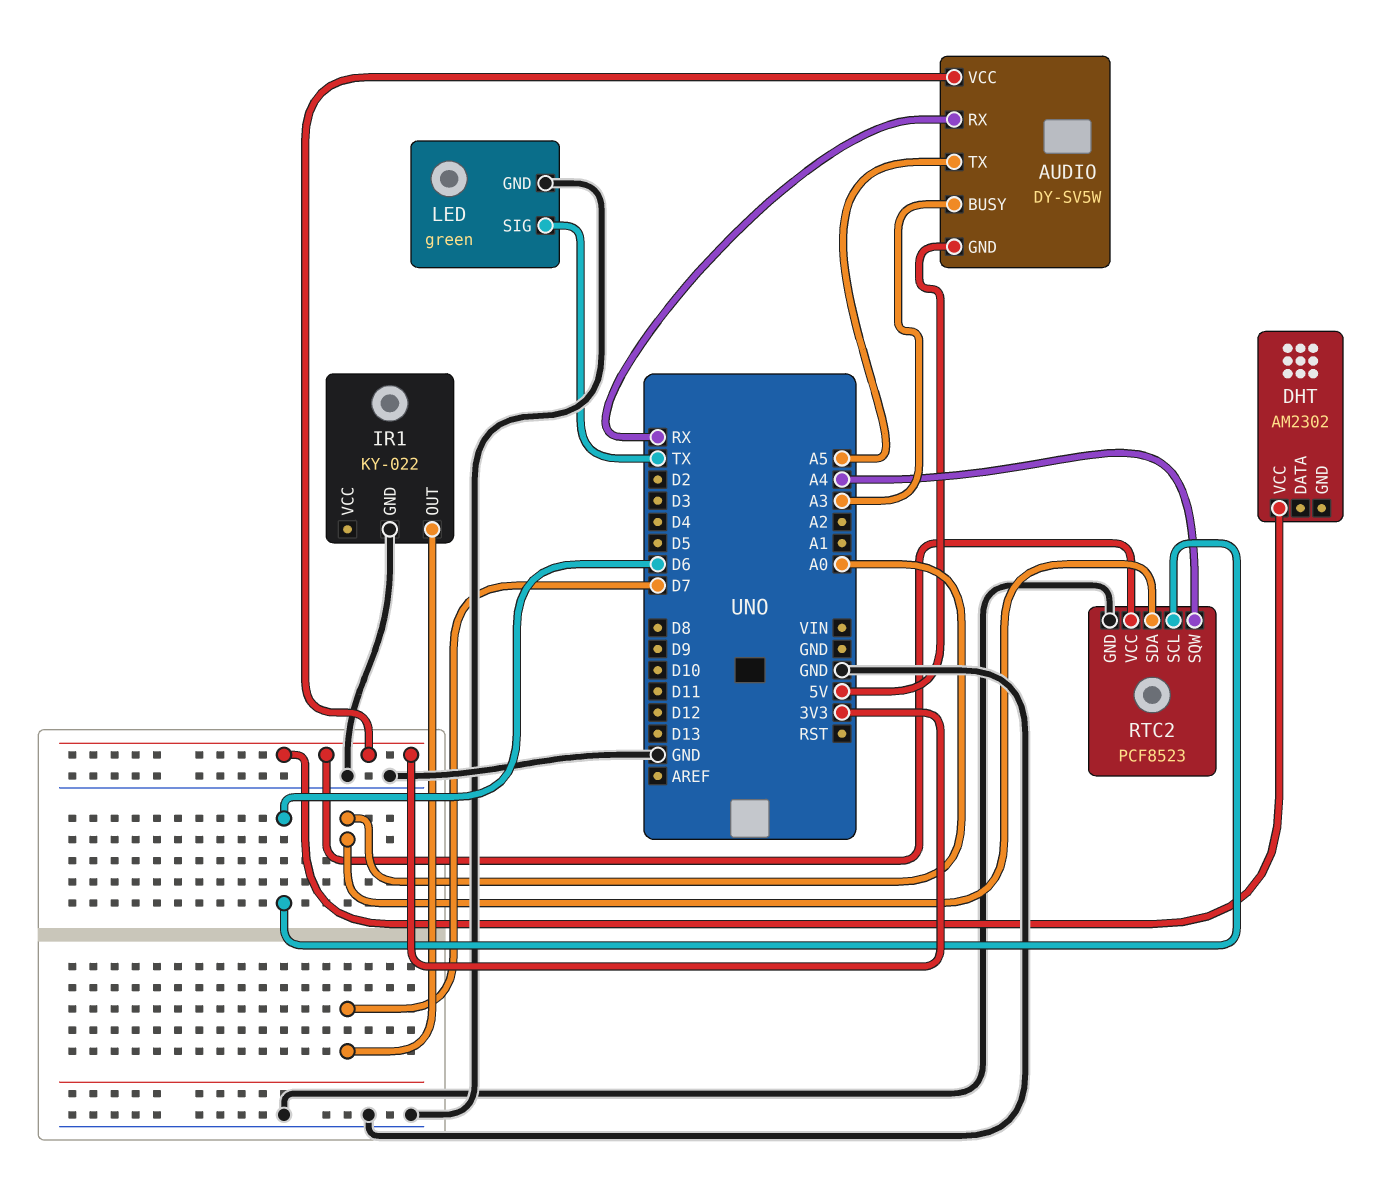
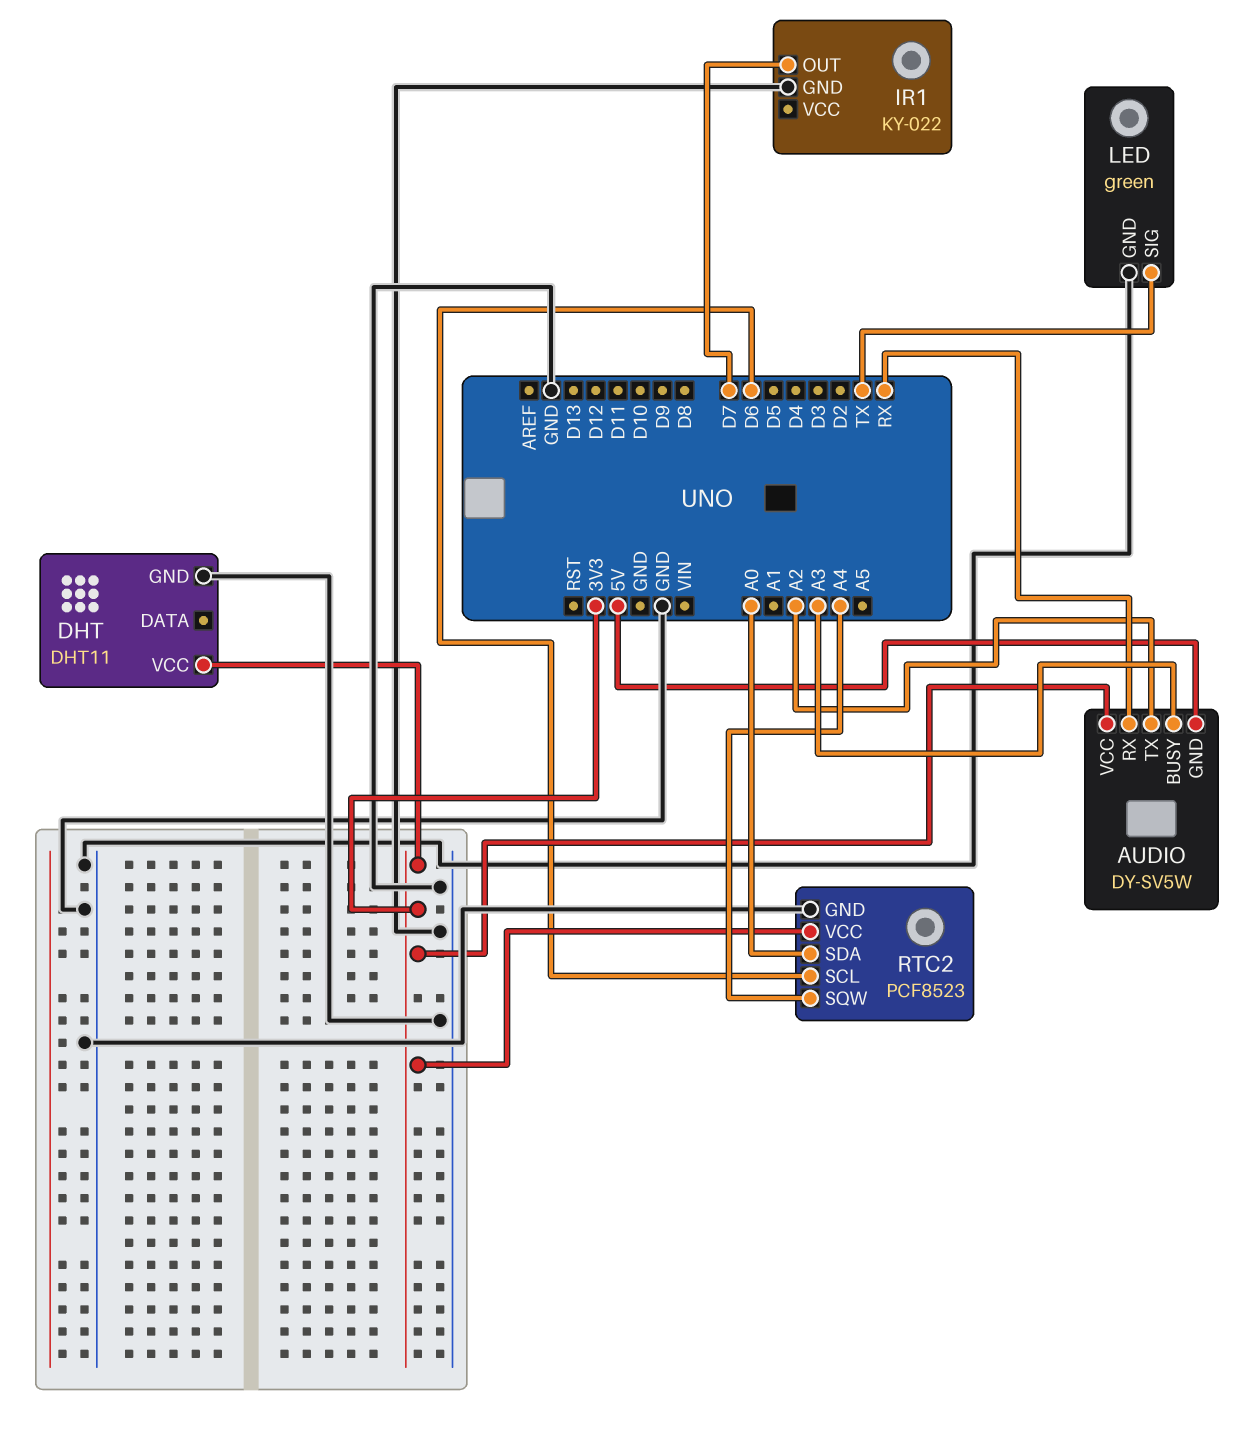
AUDIO pin TX: A5 -> A2
DHT: AM2302 -> DHT11
DHT pin GND: none -> GND

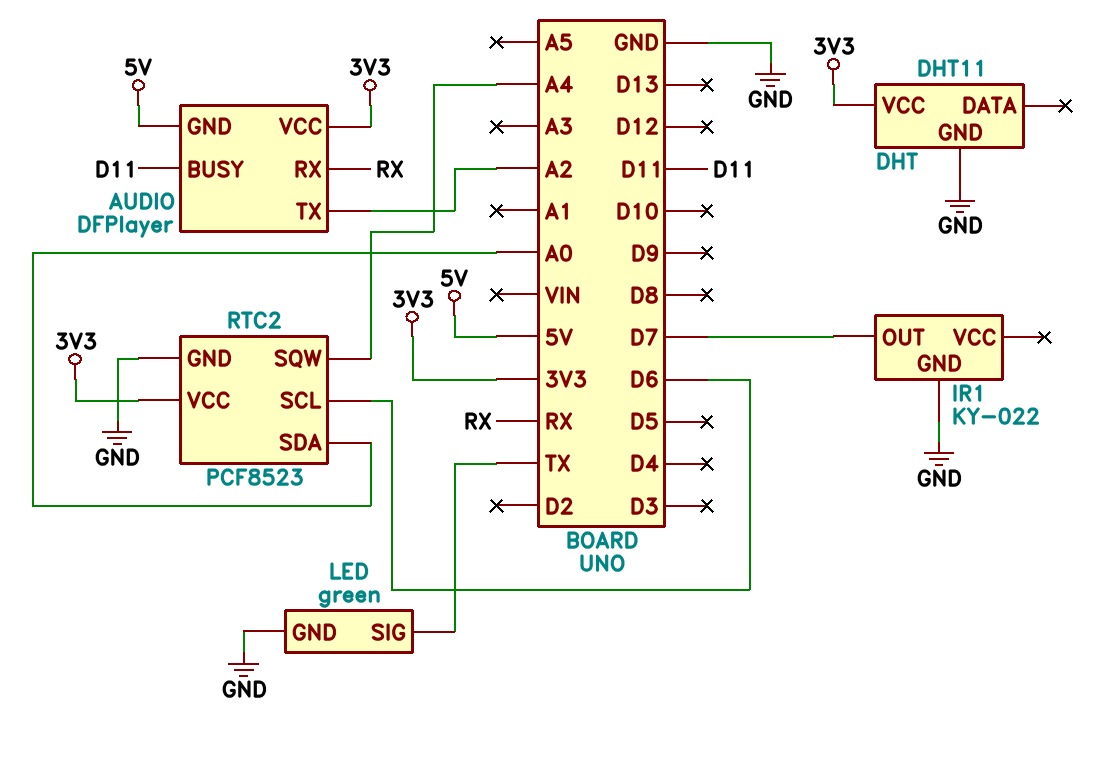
AUDIO: DY-SV5W -> DFPlayer
AUDIO pin BUSY: A3 -> D11

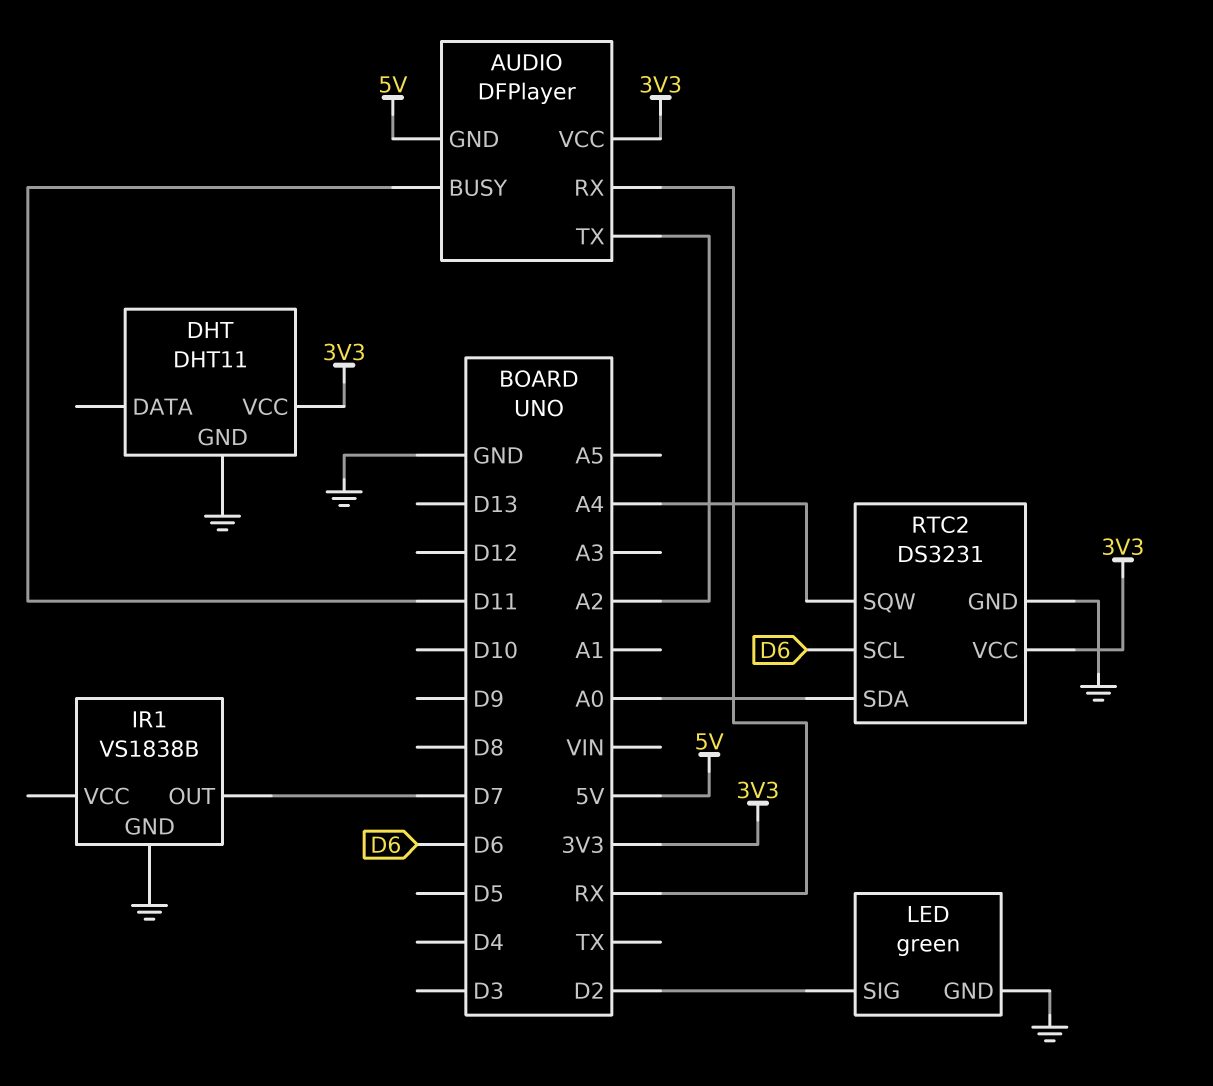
IR1: KY-022 -> VS1838B
LED pin SIG: TX -> D2
RTC2: PCF8523 -> DS3231

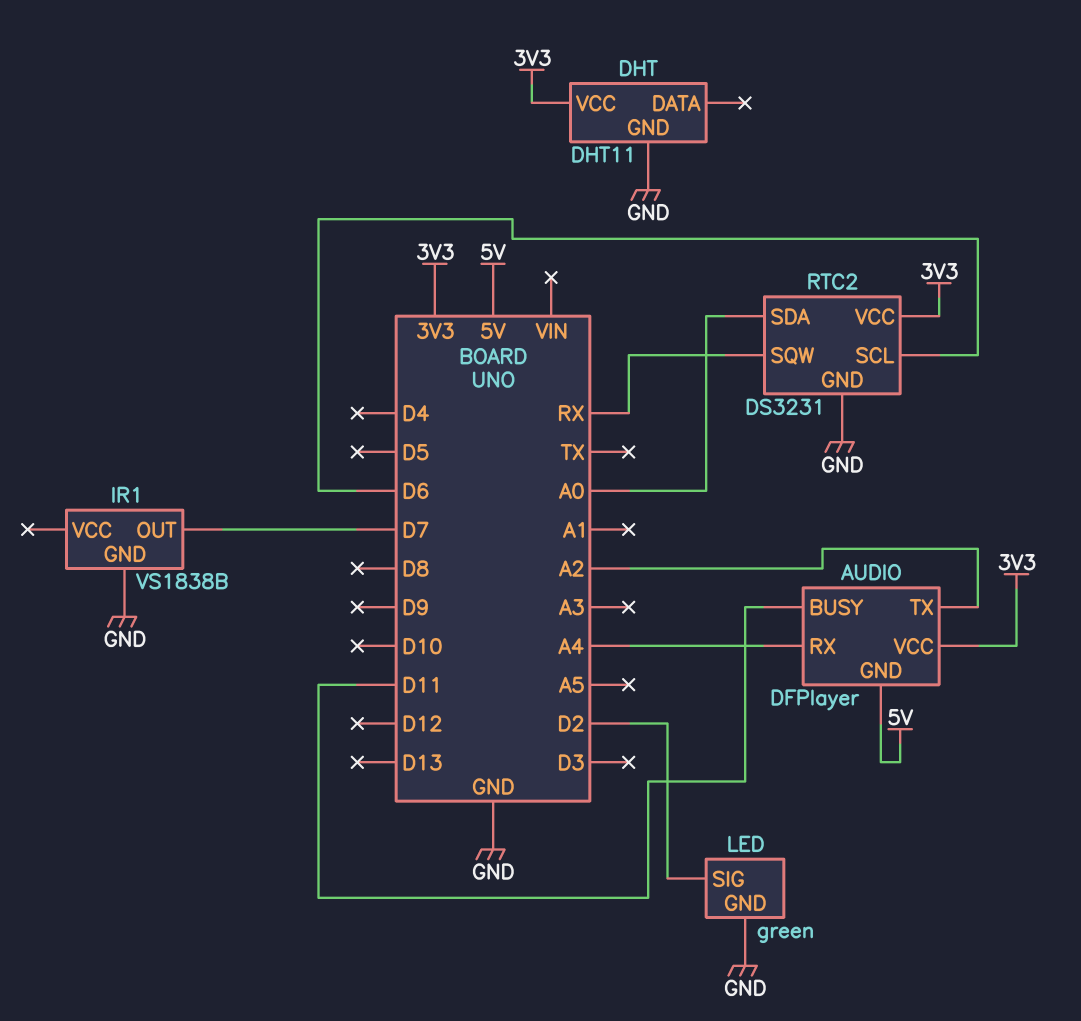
AUDIO pin RX: RX -> A4
RTC2 pin SQW: A4 -> RX

